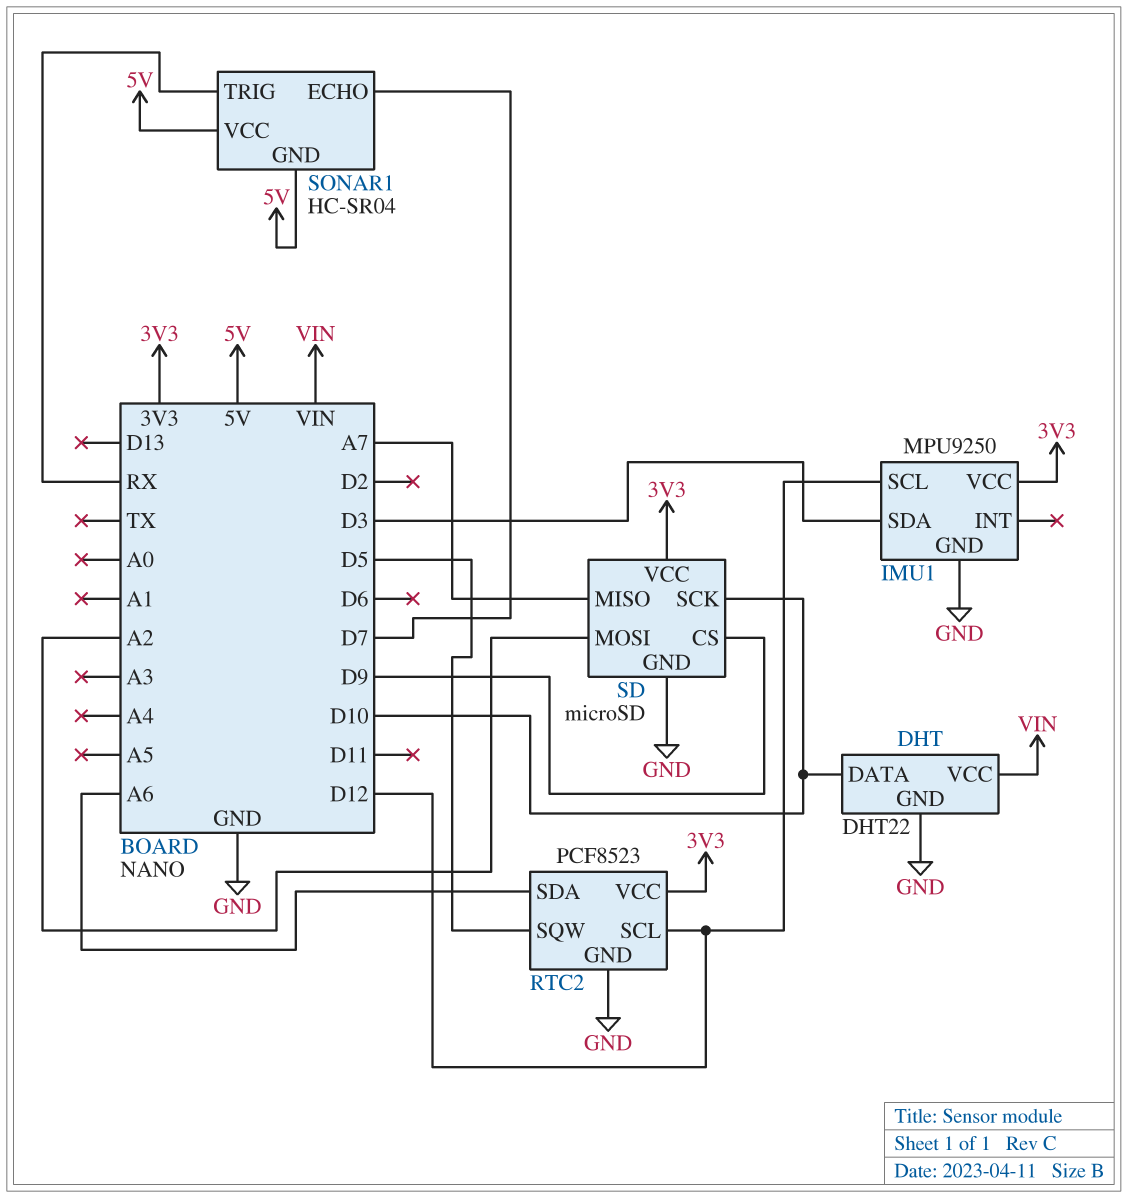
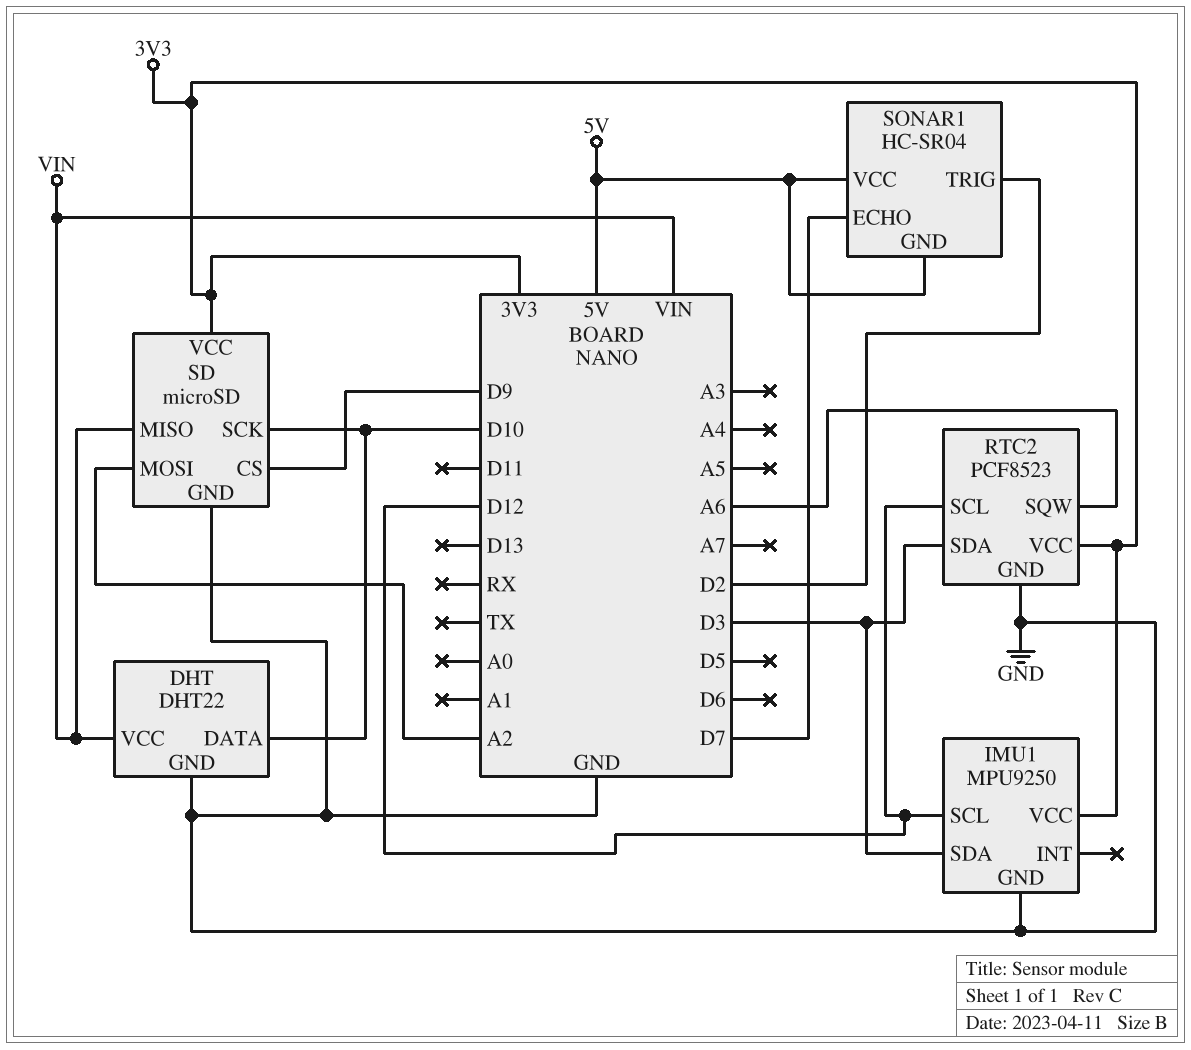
RTC2 pin SDA: A6 -> D3
RTC2 pin SQW: D5 -> A6
SD pin MISO: A7 -> VIN
SONAR1 pin TRIG: RX -> D2

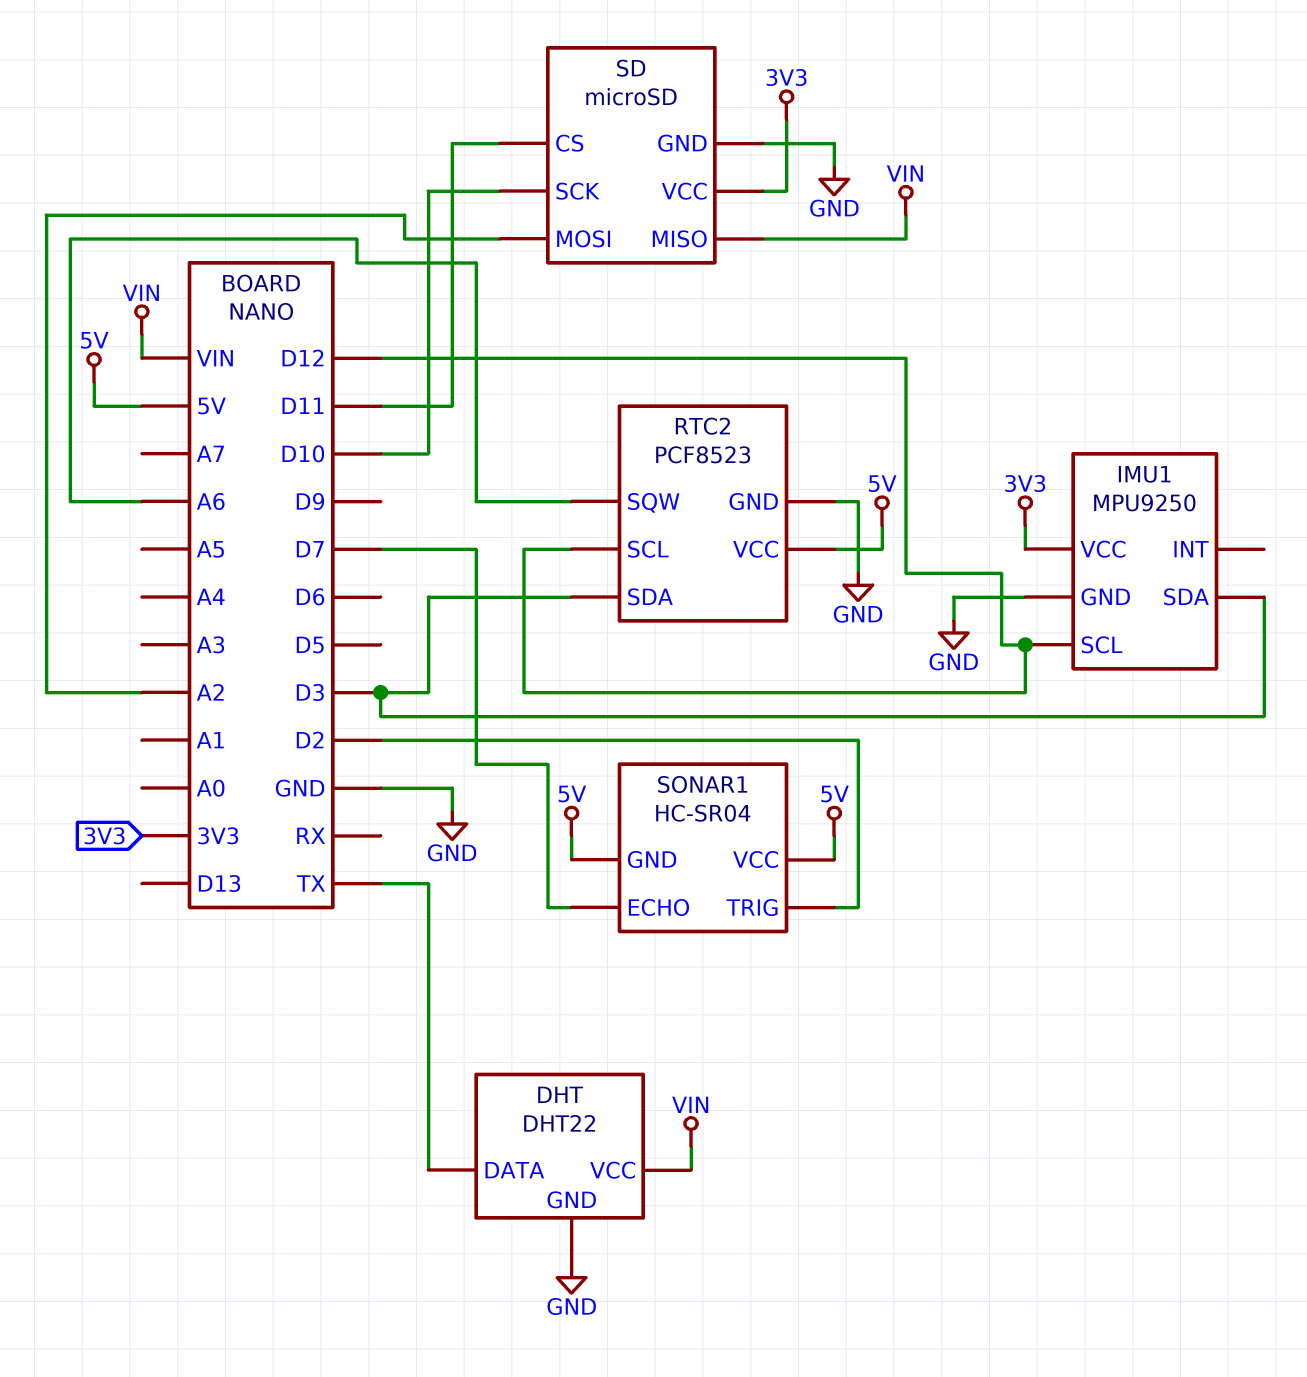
DHT pin DATA: D10 -> TX
RTC2 pin VCC: 3V3 -> 5V
SD pin CS: D9 -> D11

